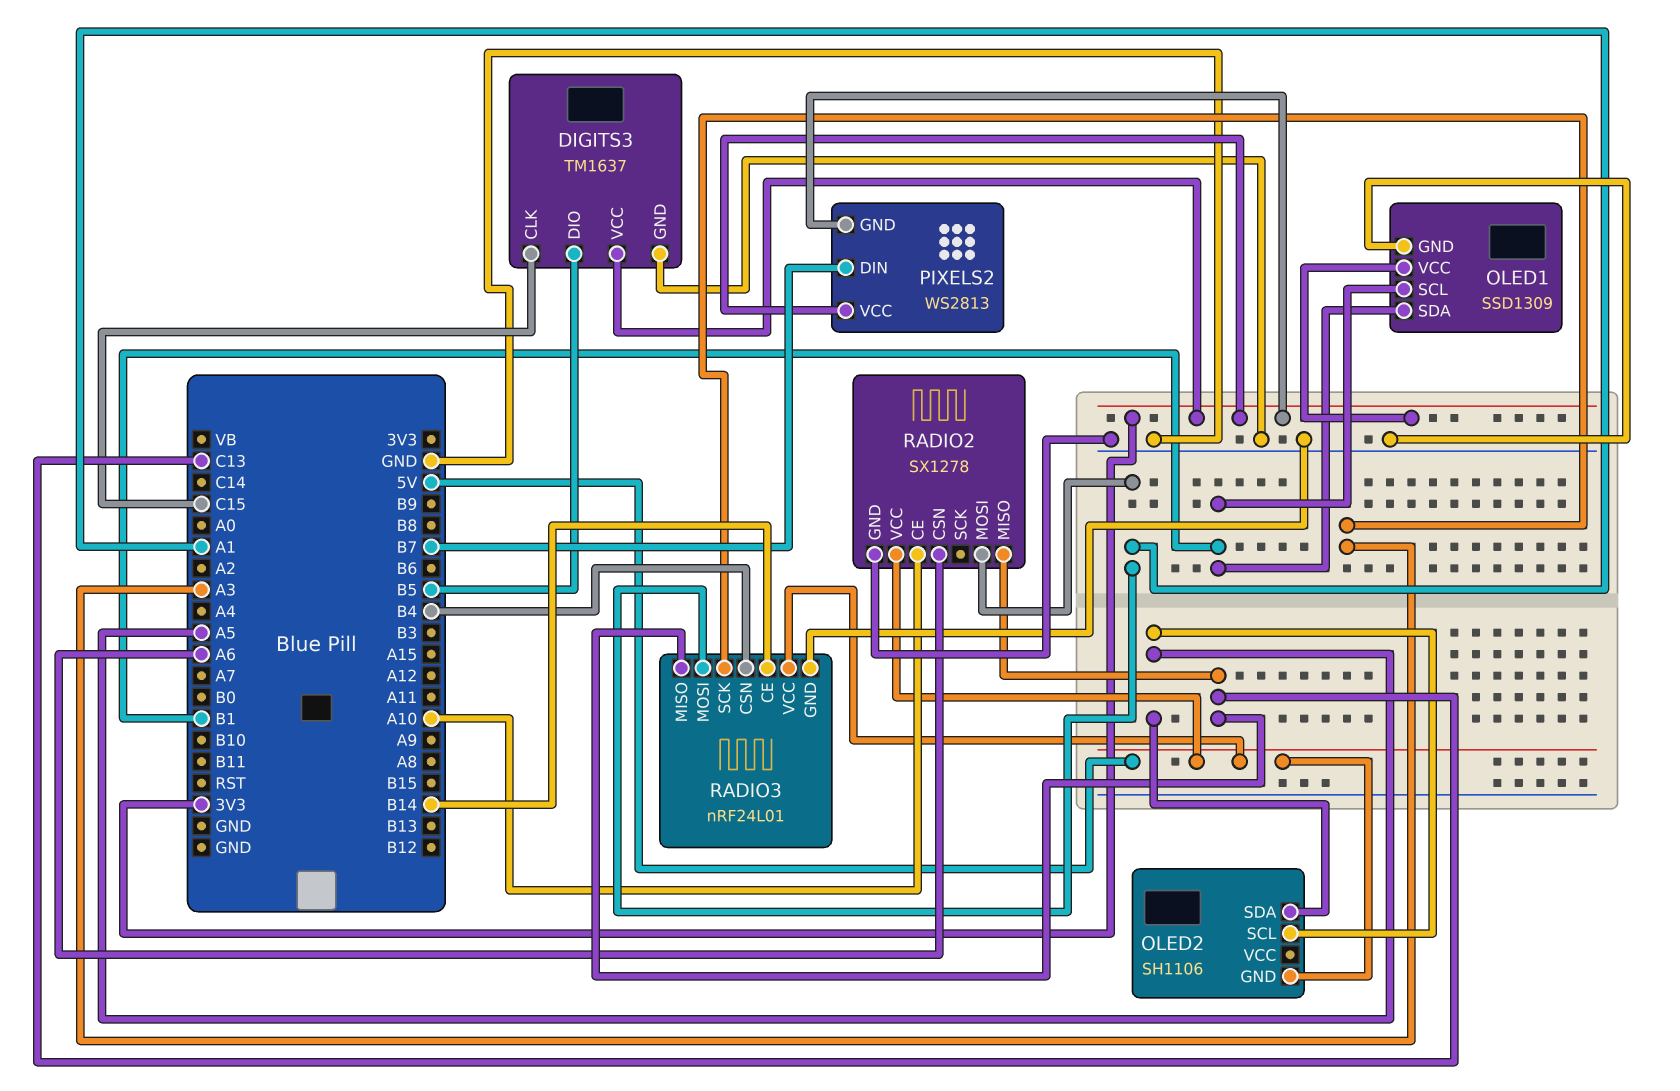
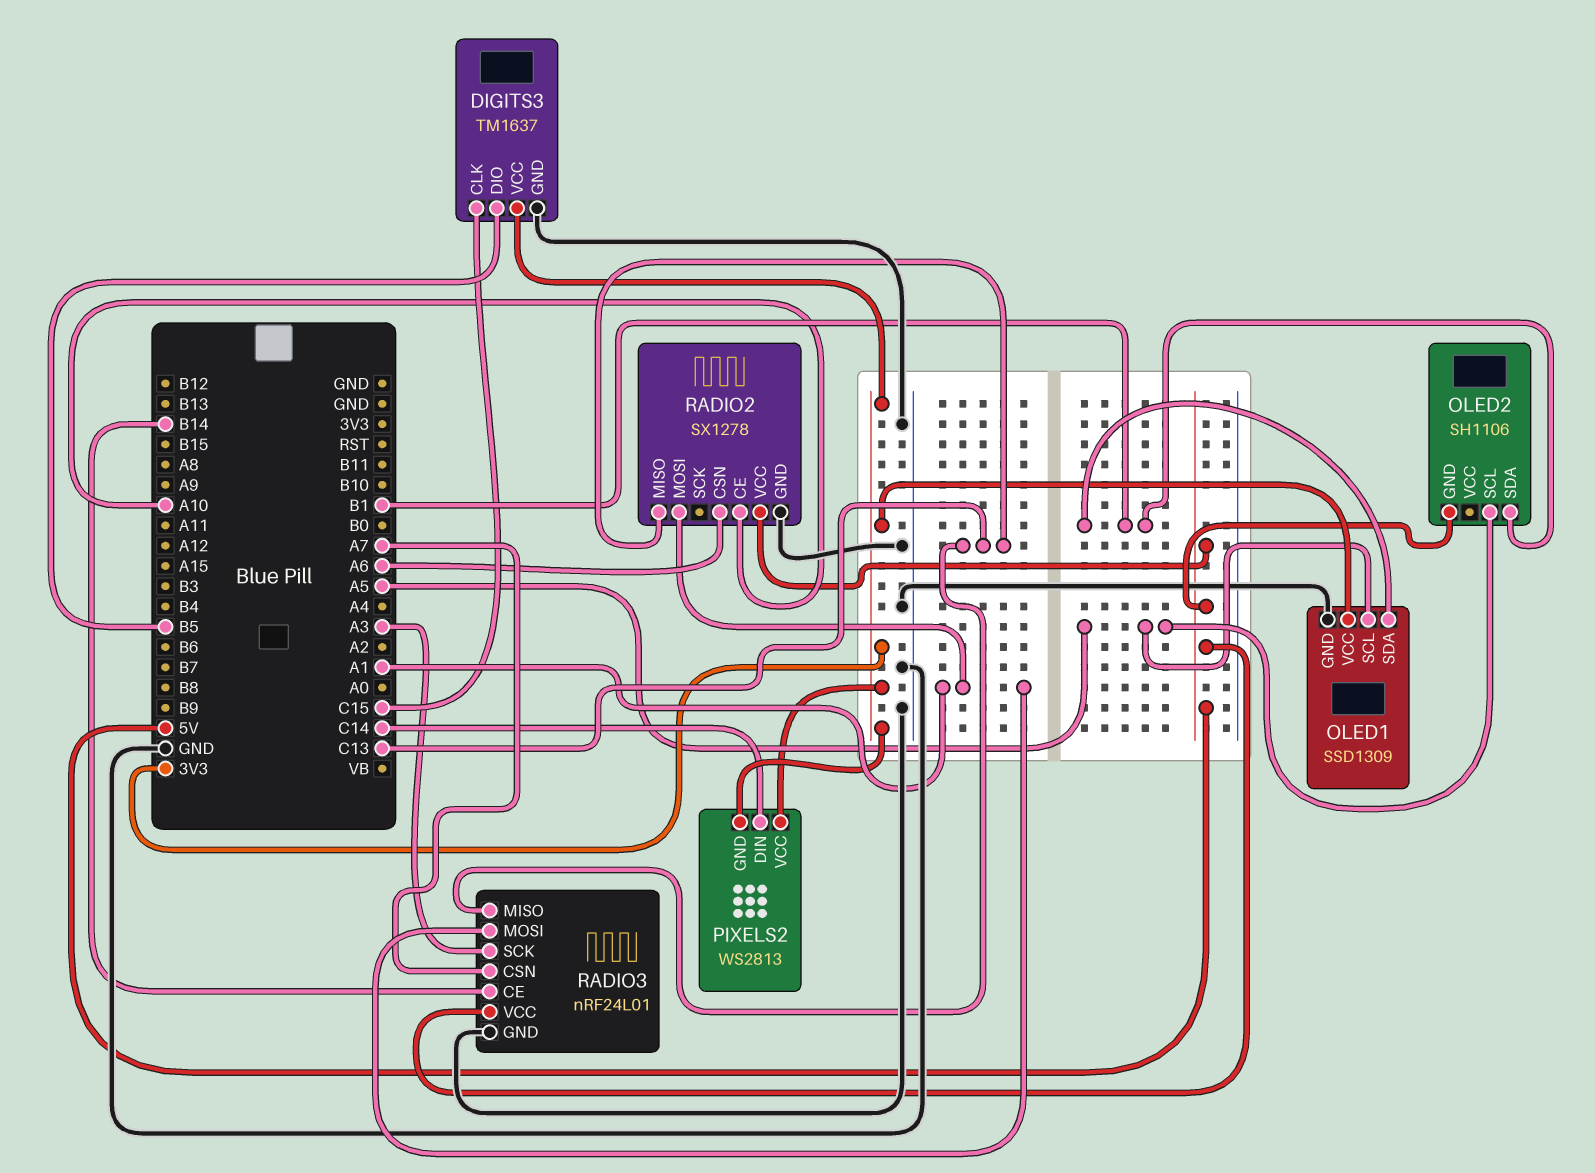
OLED1 pin SCL: B1 -> A5
OLED2 pin SDA: A5 -> B1
PIXELS2 pin DIN: B7 -> C14
RADIO3 pin CSN: B4 -> A7

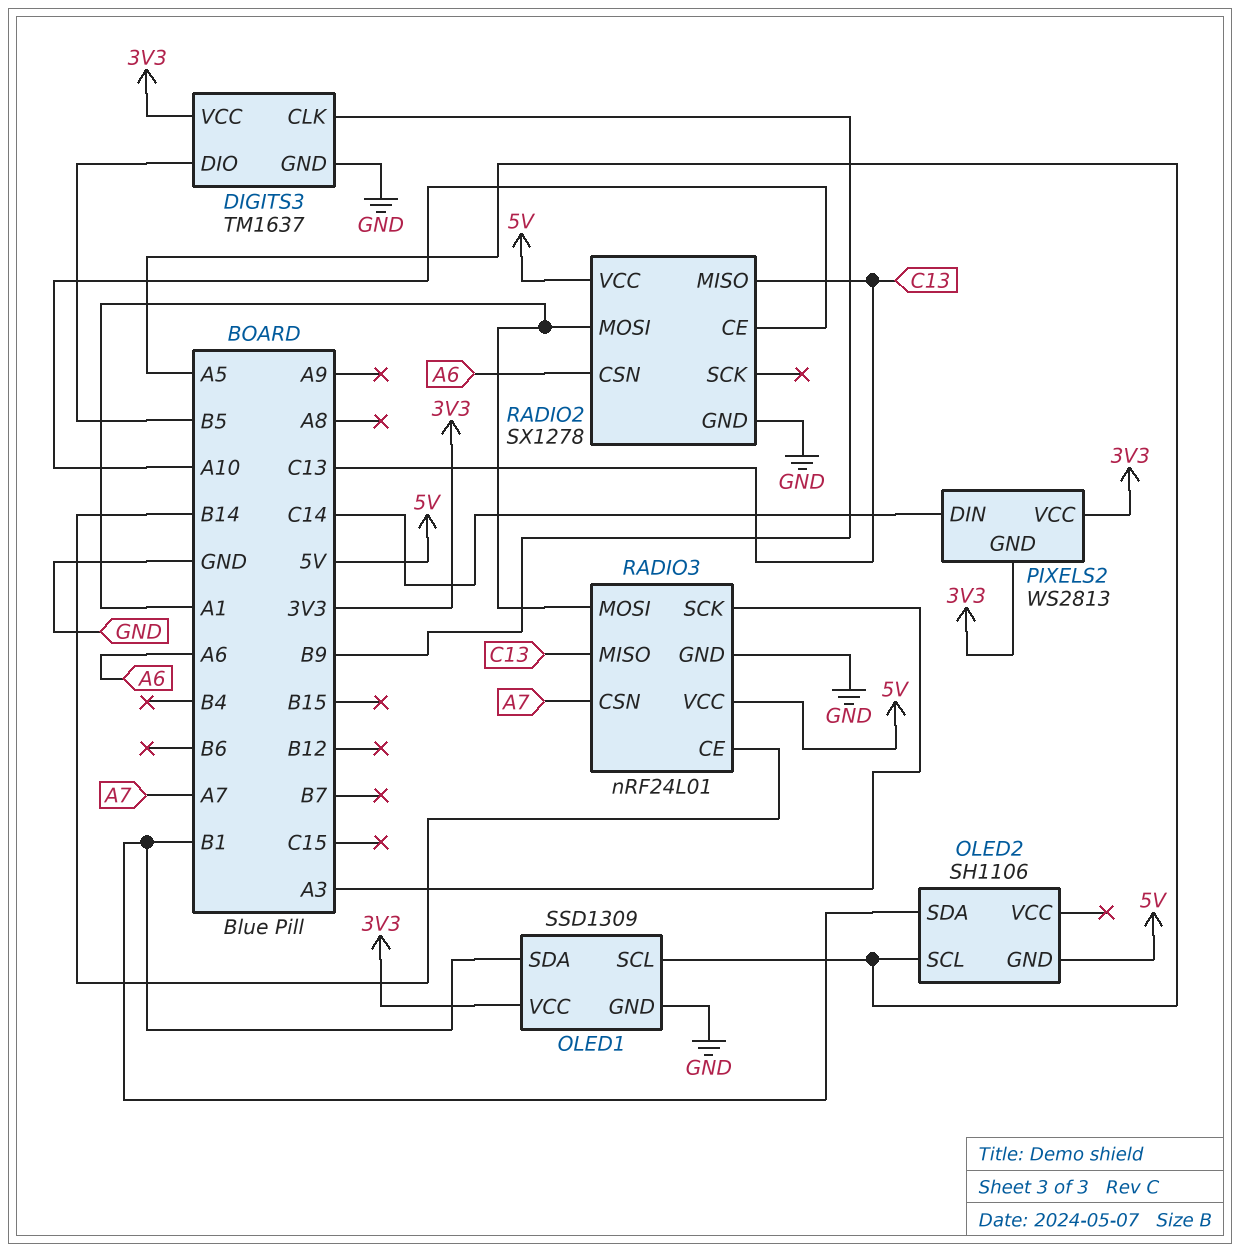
DIGITS3 pin CLK: C15 -> B9

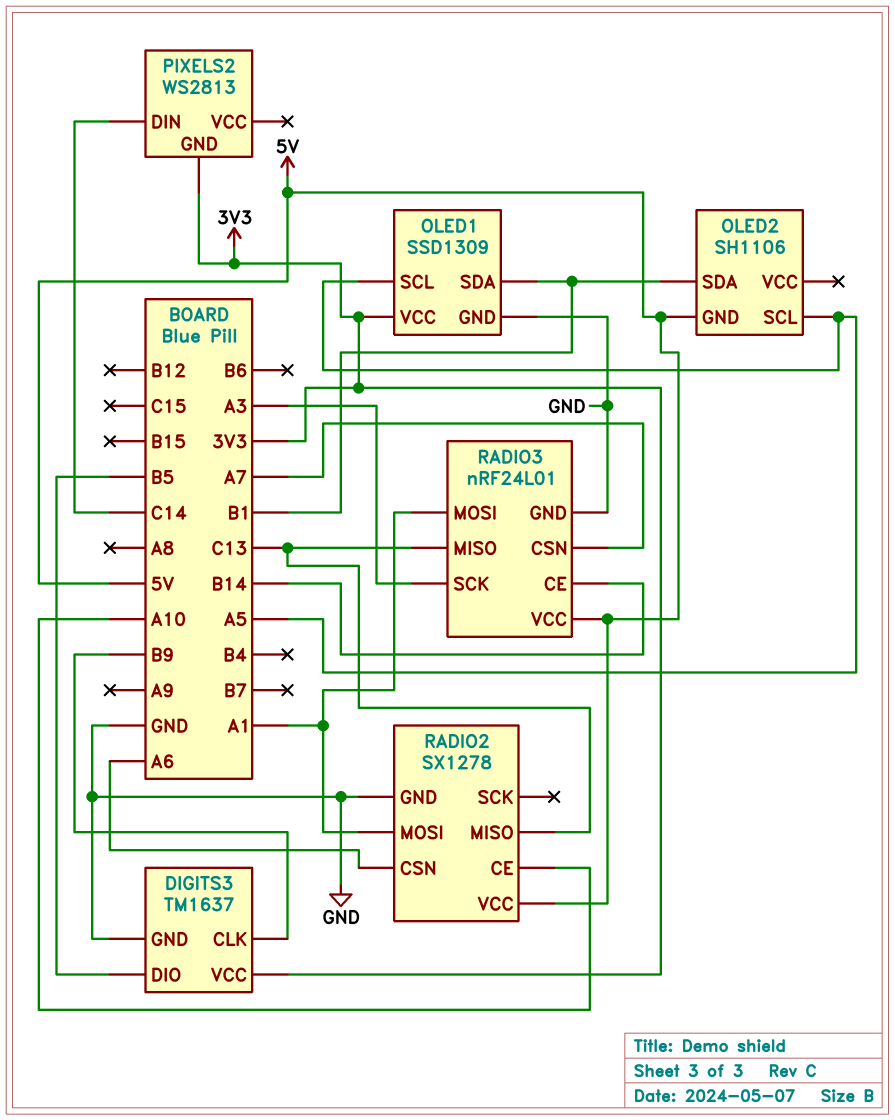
PIXELS2 pin VCC: 3V3 -> none

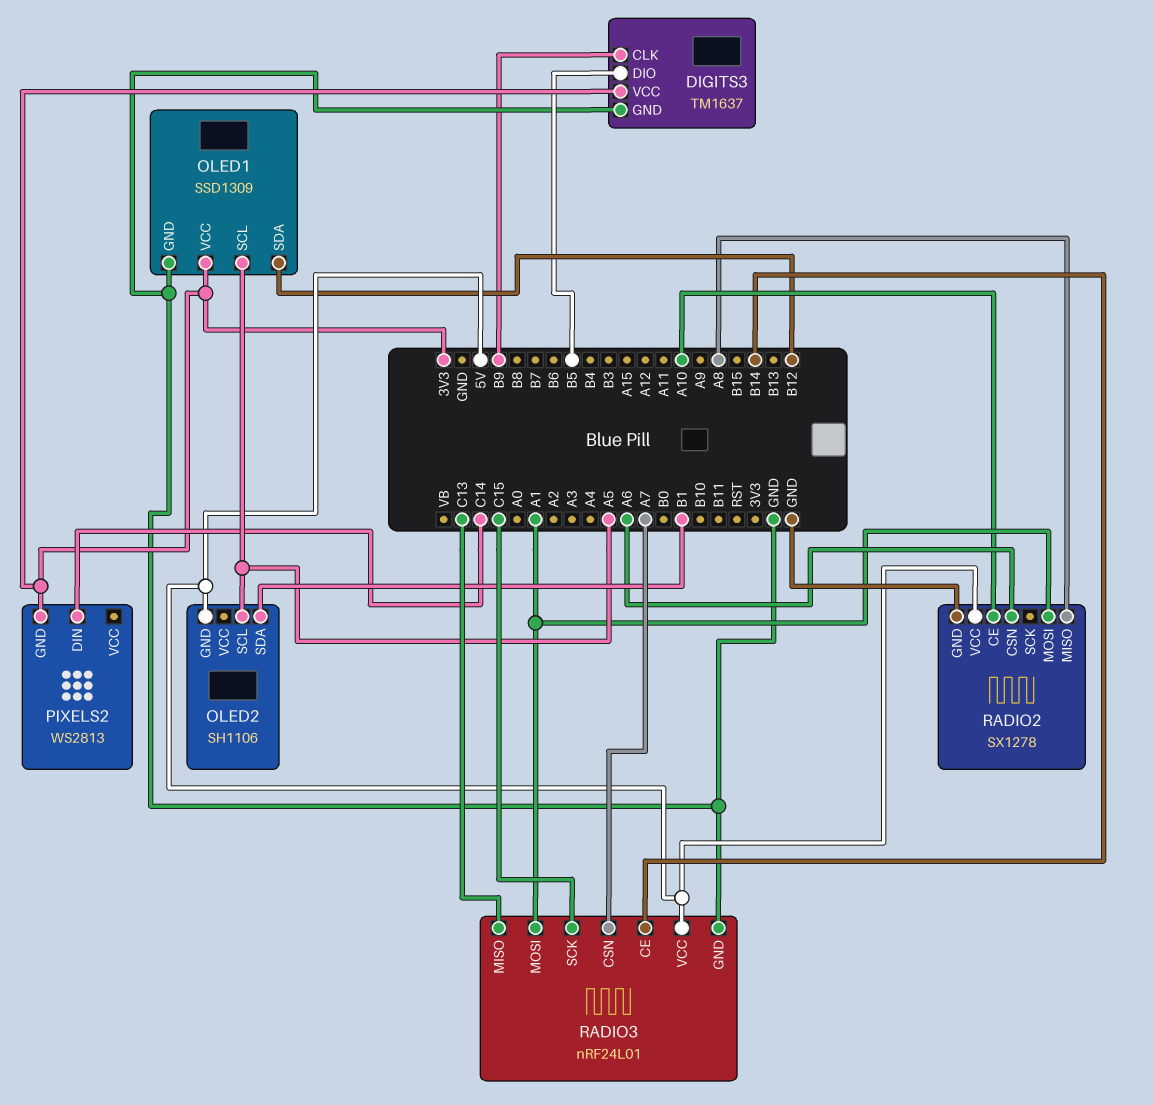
OLED1 pin SDA: B1 -> B12
RADIO2 pin MISO: C13 -> A8
RADIO3 pin SCK: A3 -> C15

